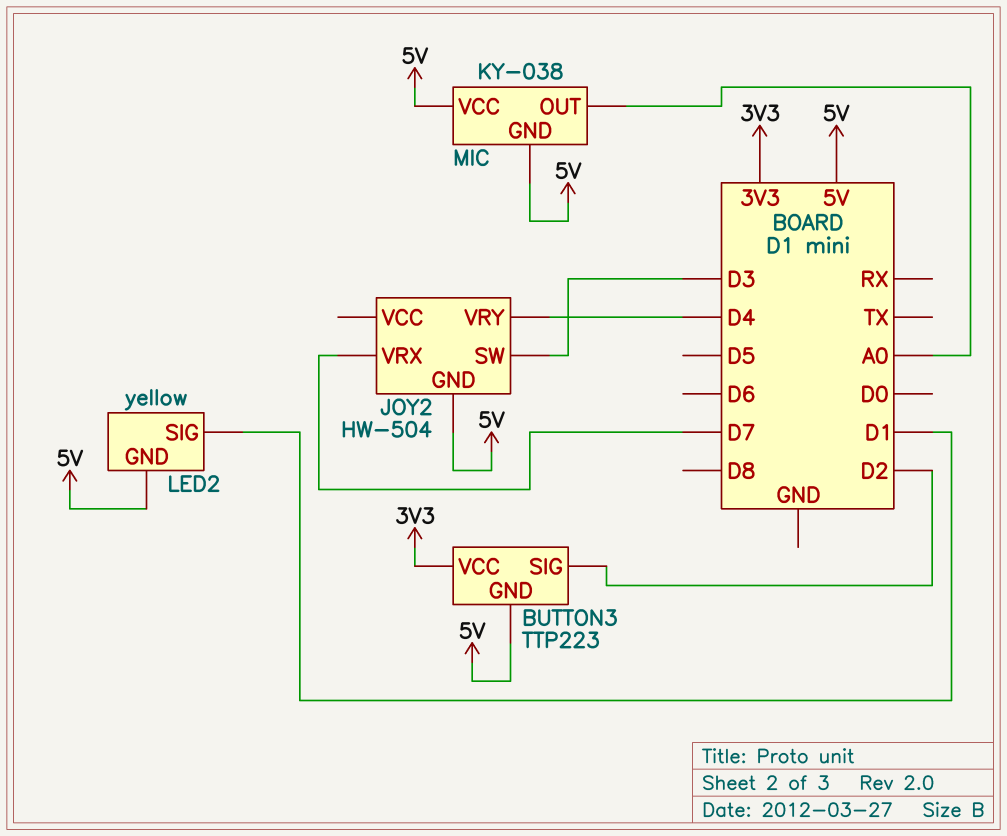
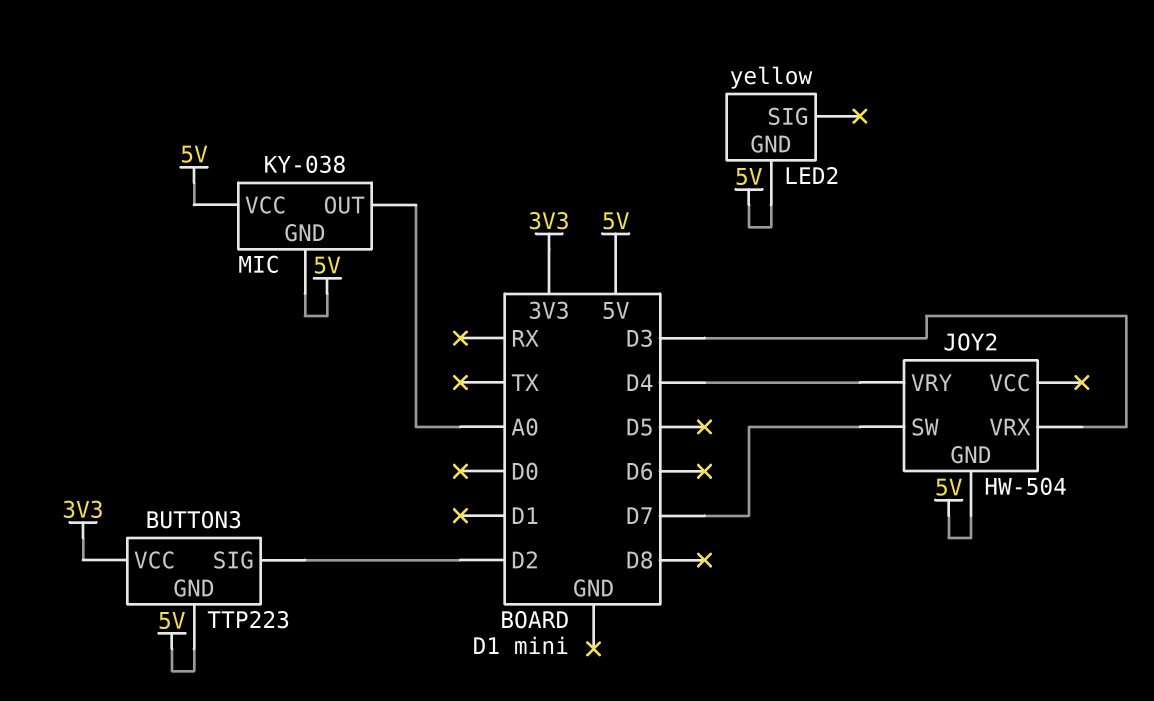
JOY2 pin SW: D3 -> D7
JOY2 pin VRX: D7 -> D3
LED2 pin SIG: D1 -> none

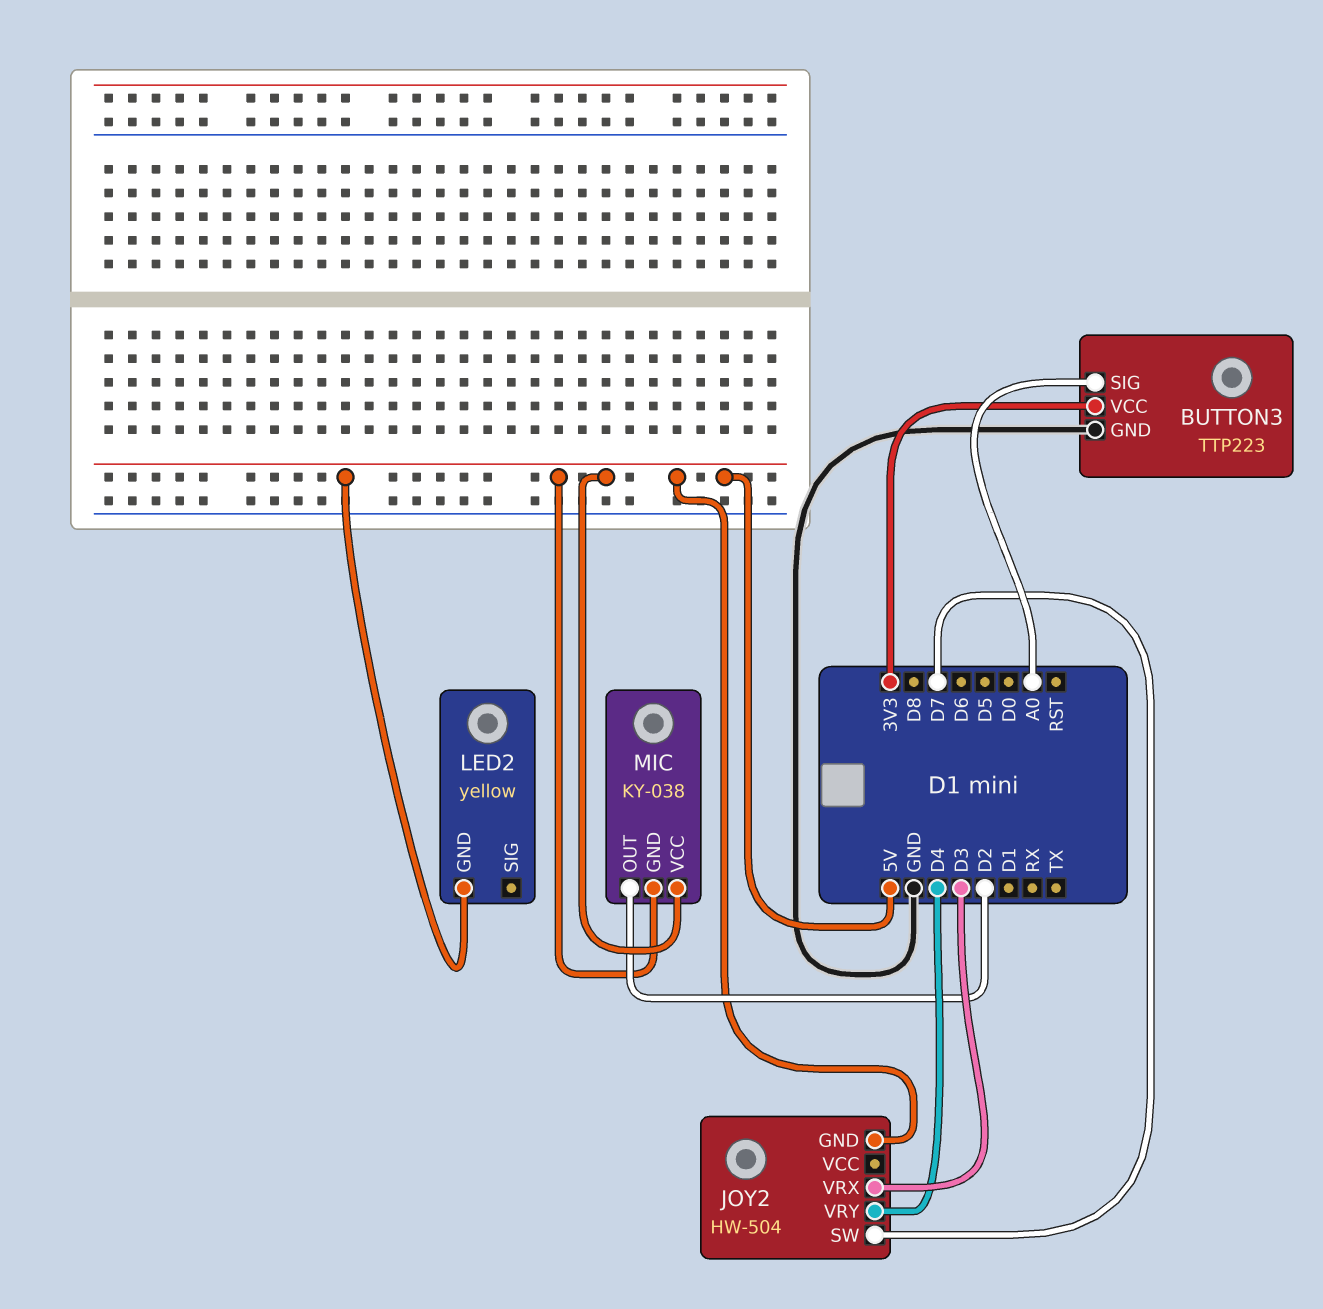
BUTTON3 pin GND: 5V -> GND
BUTTON3 pin SIG: D2 -> A0
MIC pin OUT: A0 -> D2

